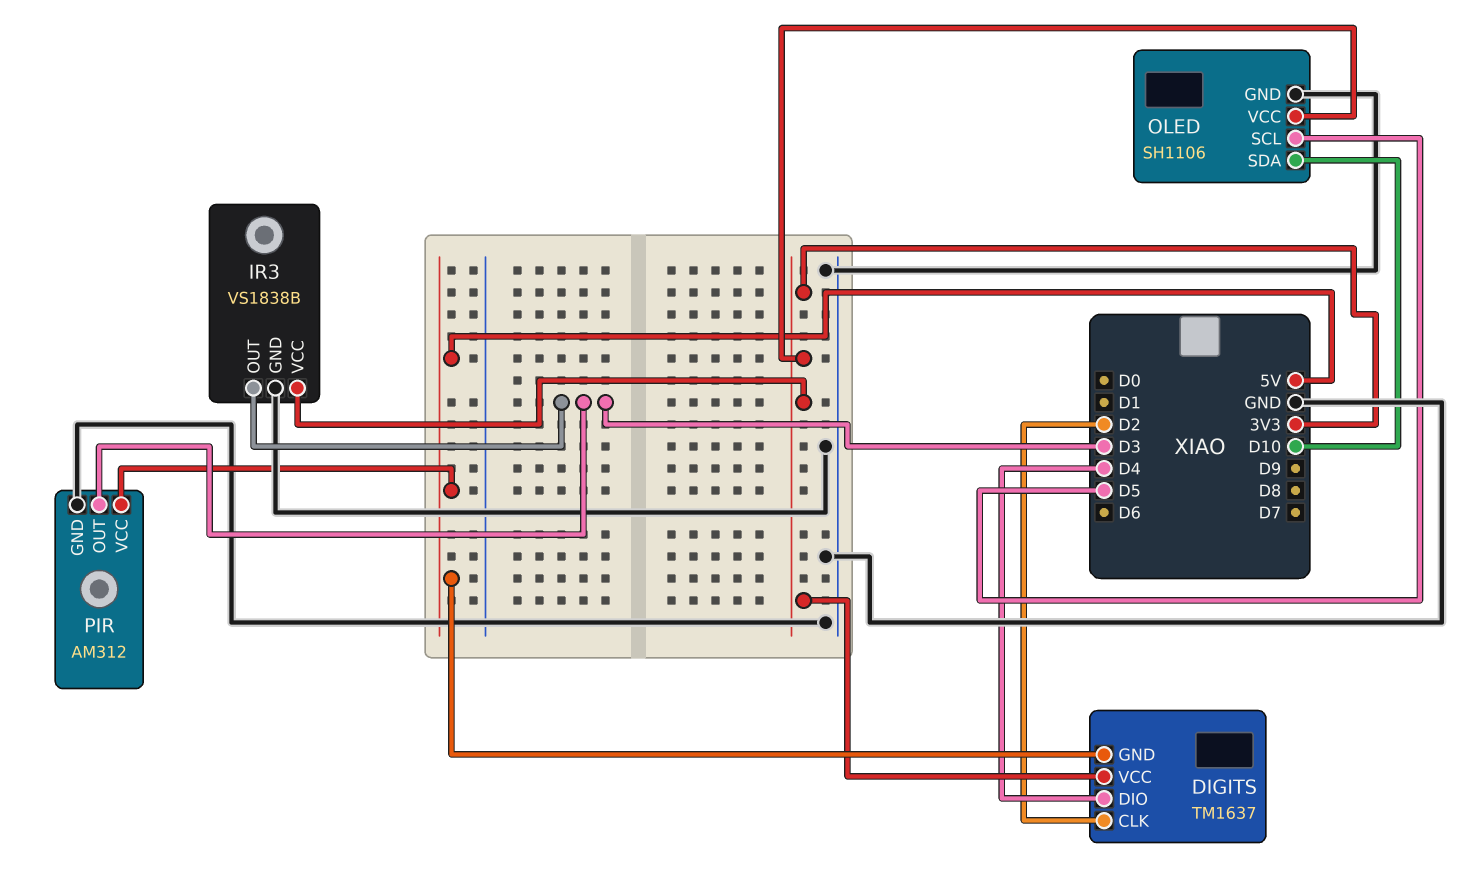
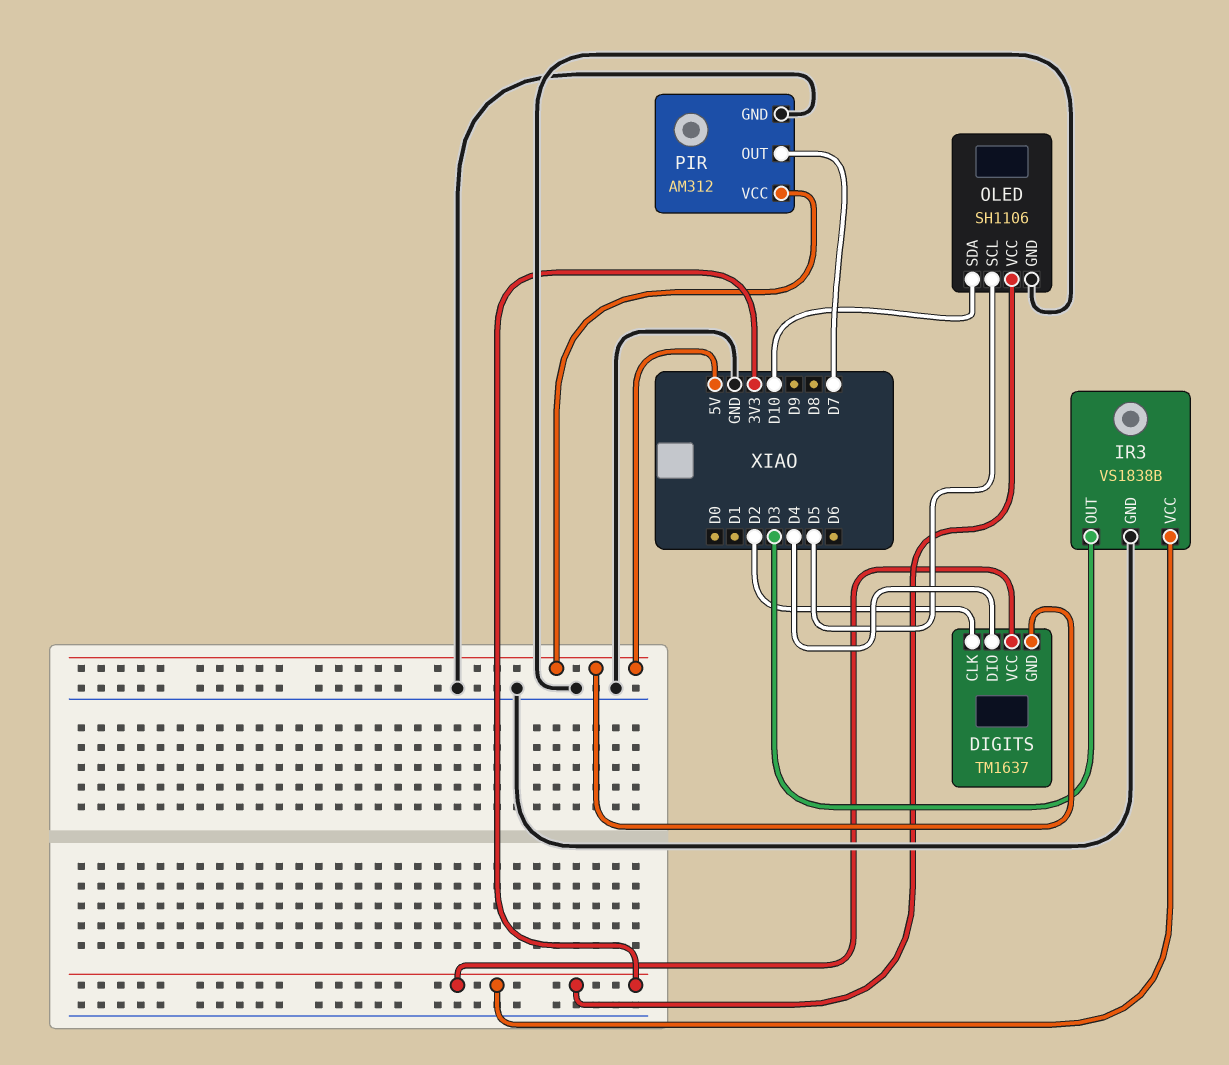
PIR pin OUT: D3 -> D7

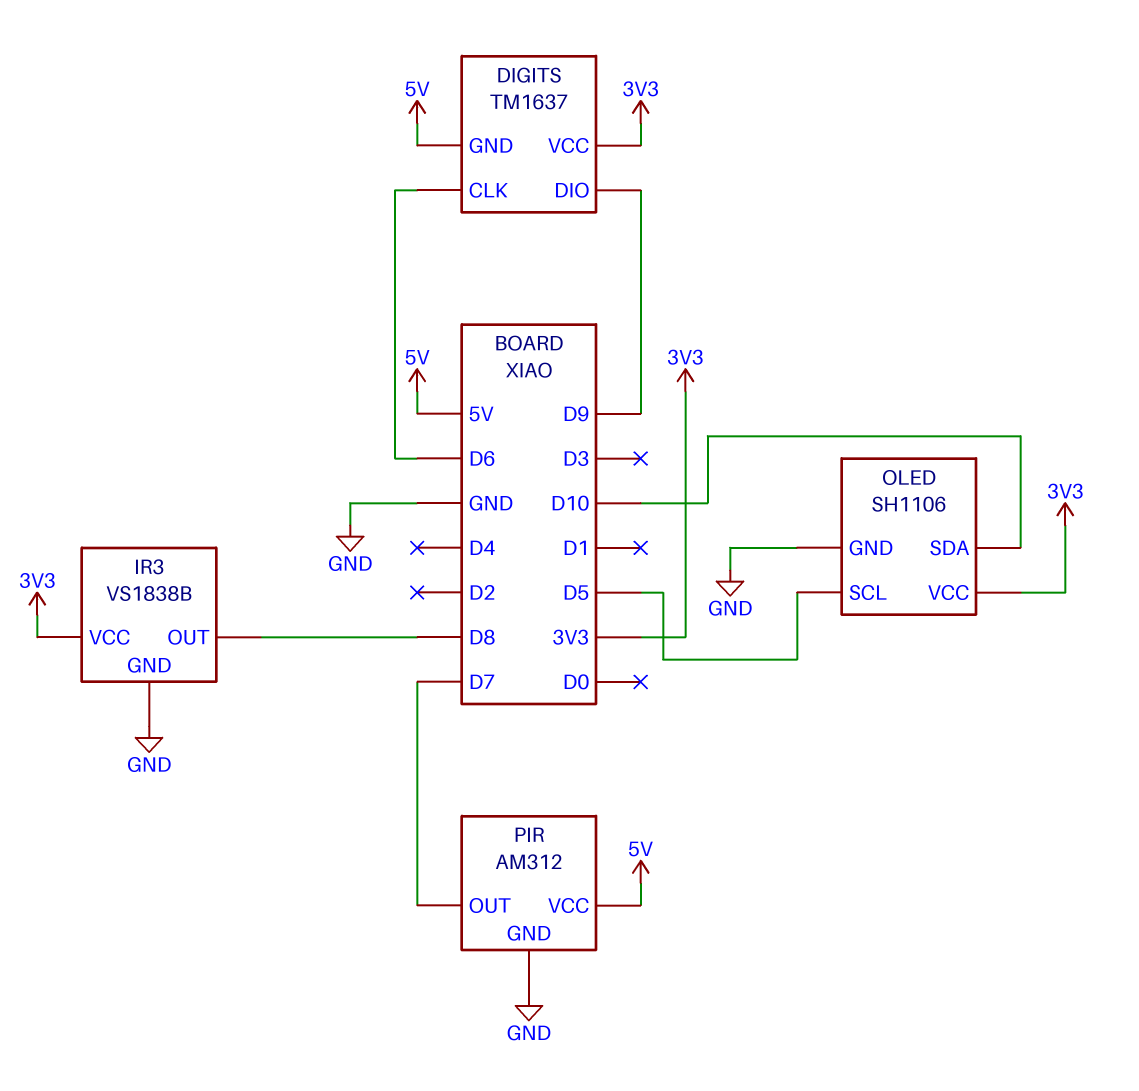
DIGITS pin CLK: D2 -> D6
DIGITS pin DIO: D4 -> D9
IR3 pin OUT: D3 -> D8

